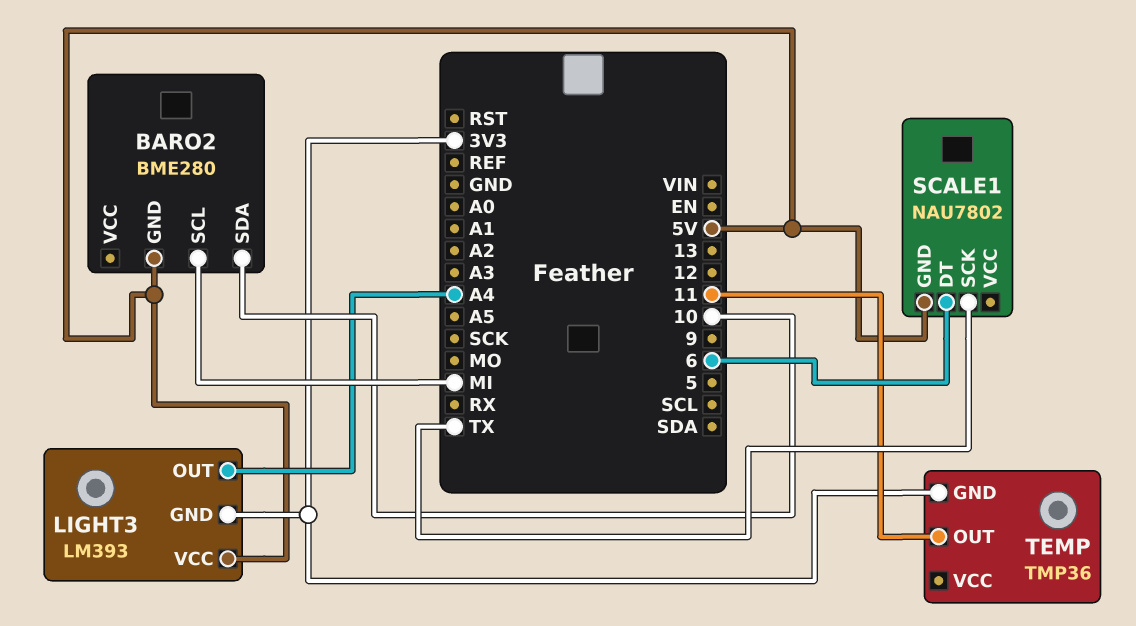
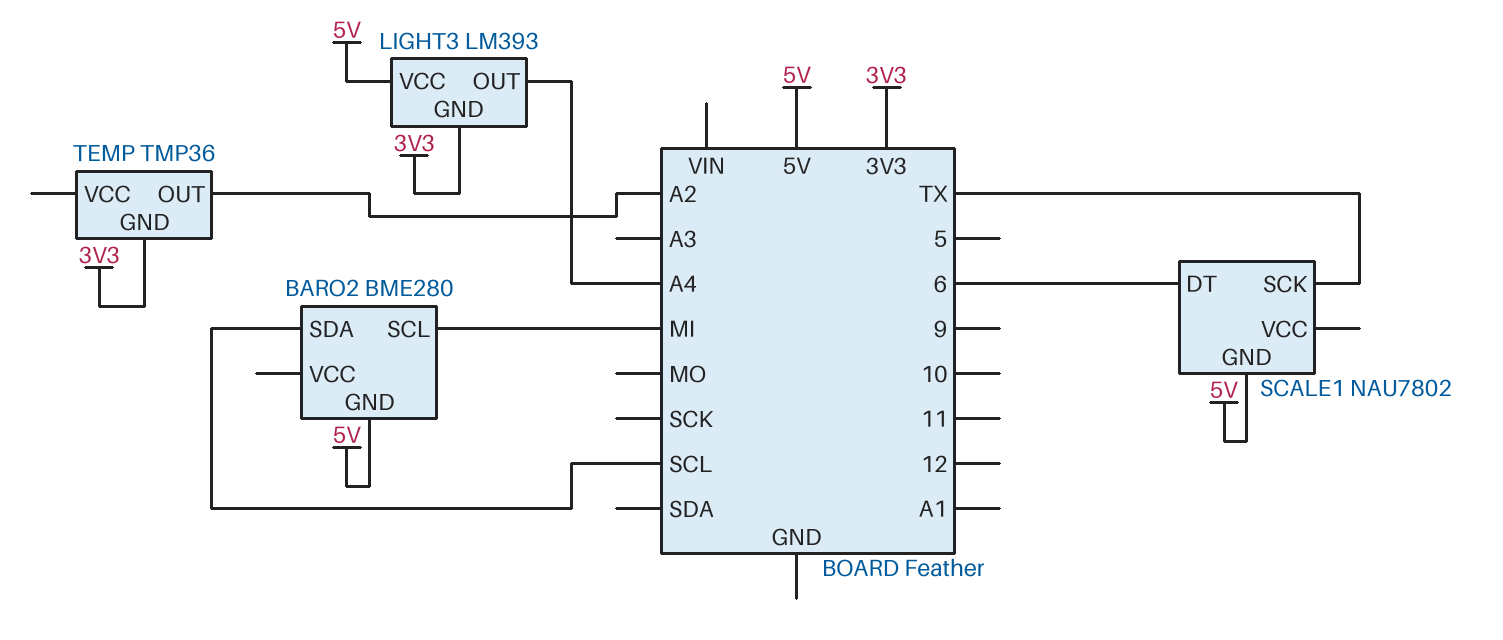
BARO2 pin SDA: 10 -> SCL
TEMP pin OUT: 11 -> A2

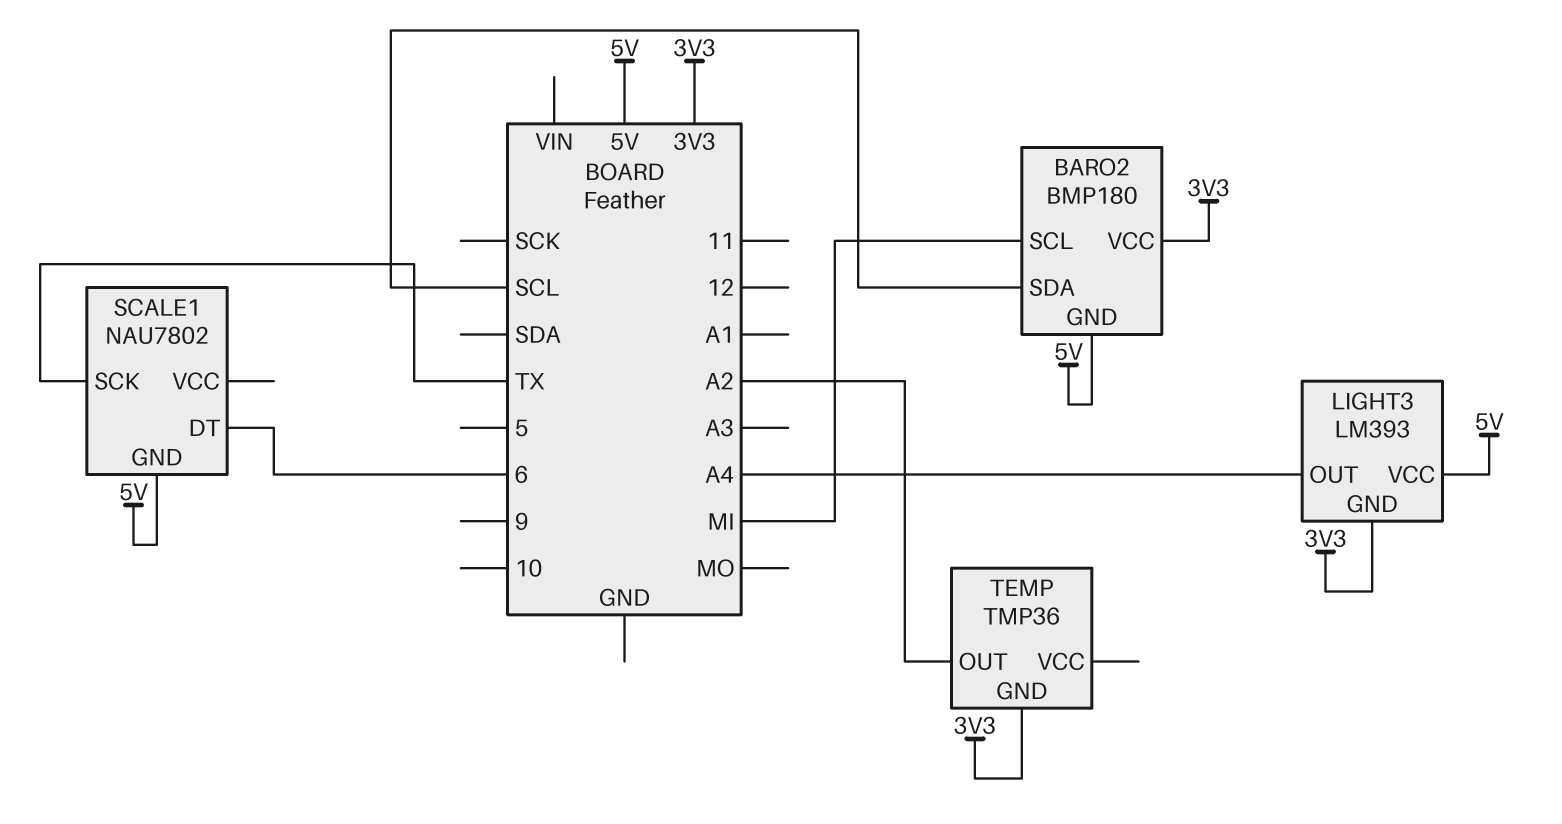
BARO2: BME280 -> BMP180
BARO2 pin VCC: none -> 3V3

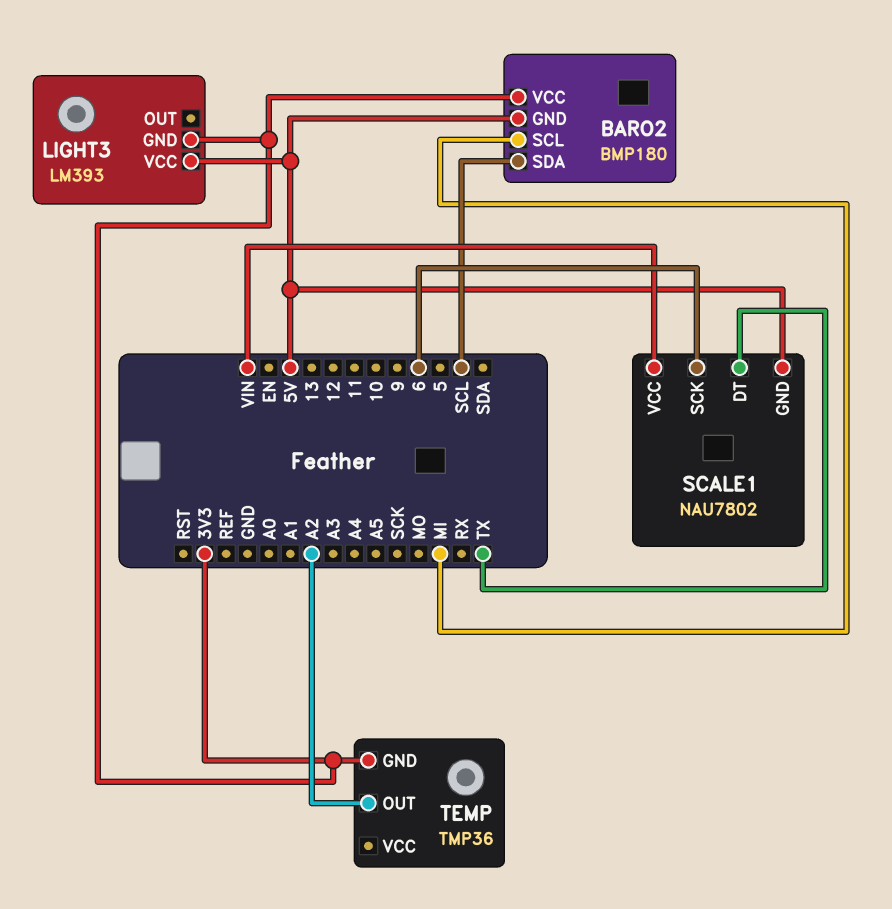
LIGHT3 pin OUT: A4 -> none
SCALE1 pin DT: 6 -> TX
SCALE1 pin SCK: TX -> 6
SCALE1 pin VCC: none -> VIN

